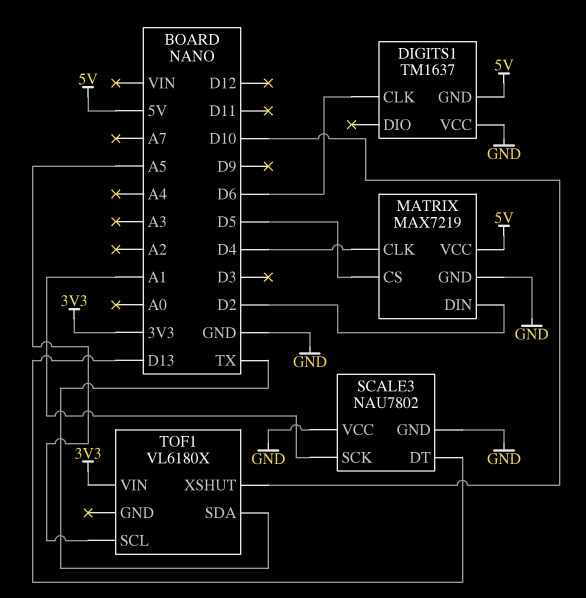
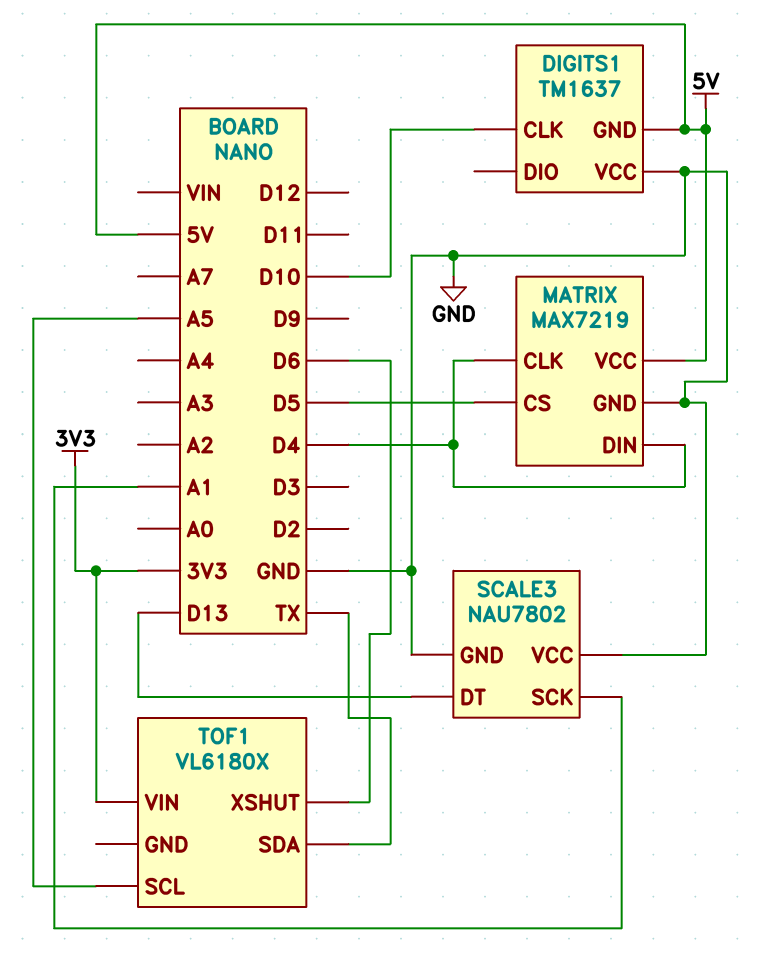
DIGITS1 pin CLK: D6 -> D10
MATRIX pin DIN: D2 -> D4
TOF1 pin XSHUT: D10 -> D6

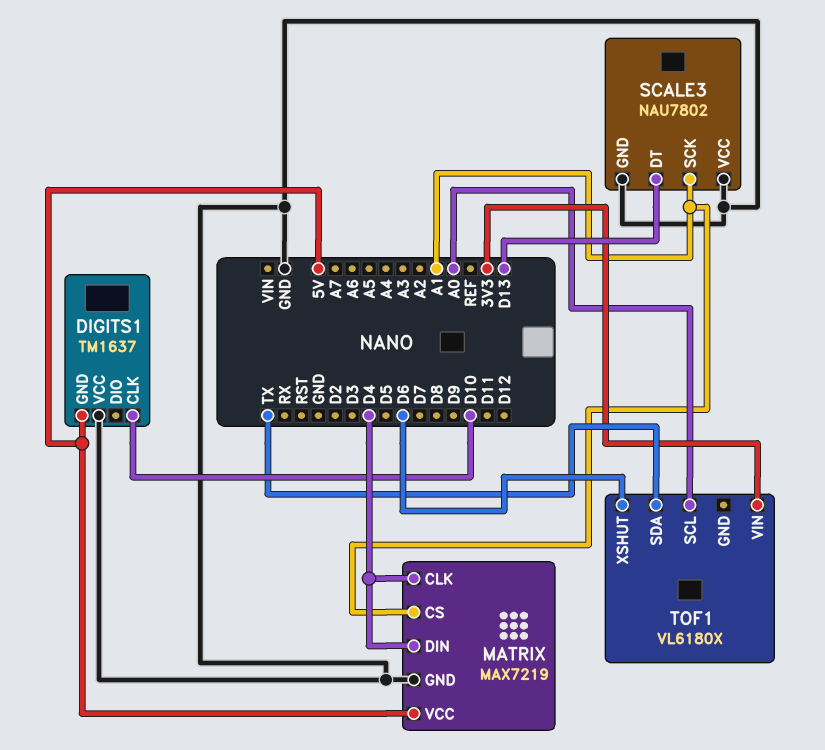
MATRIX pin CS: D5 -> A1
TOF1 pin SCL: A5 -> A0

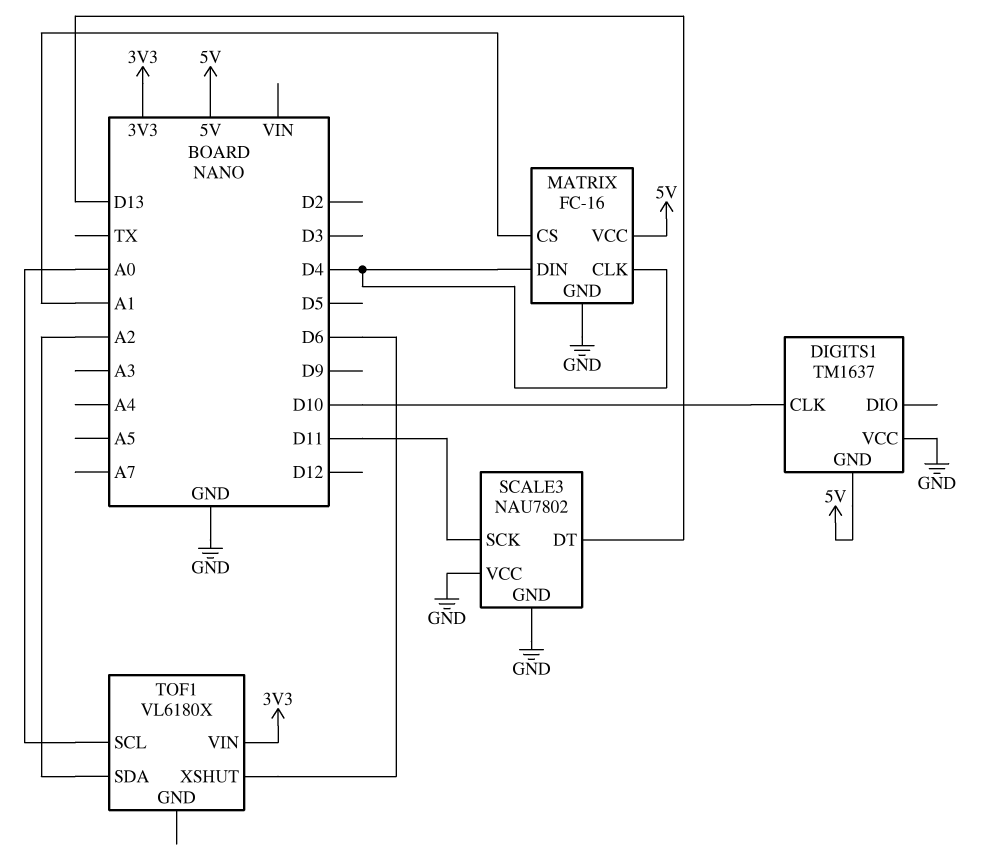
MATRIX: MAX7219 -> FC-16
SCALE3 pin SCK: A1 -> D11
TOF1 pin SDA: TX -> A2

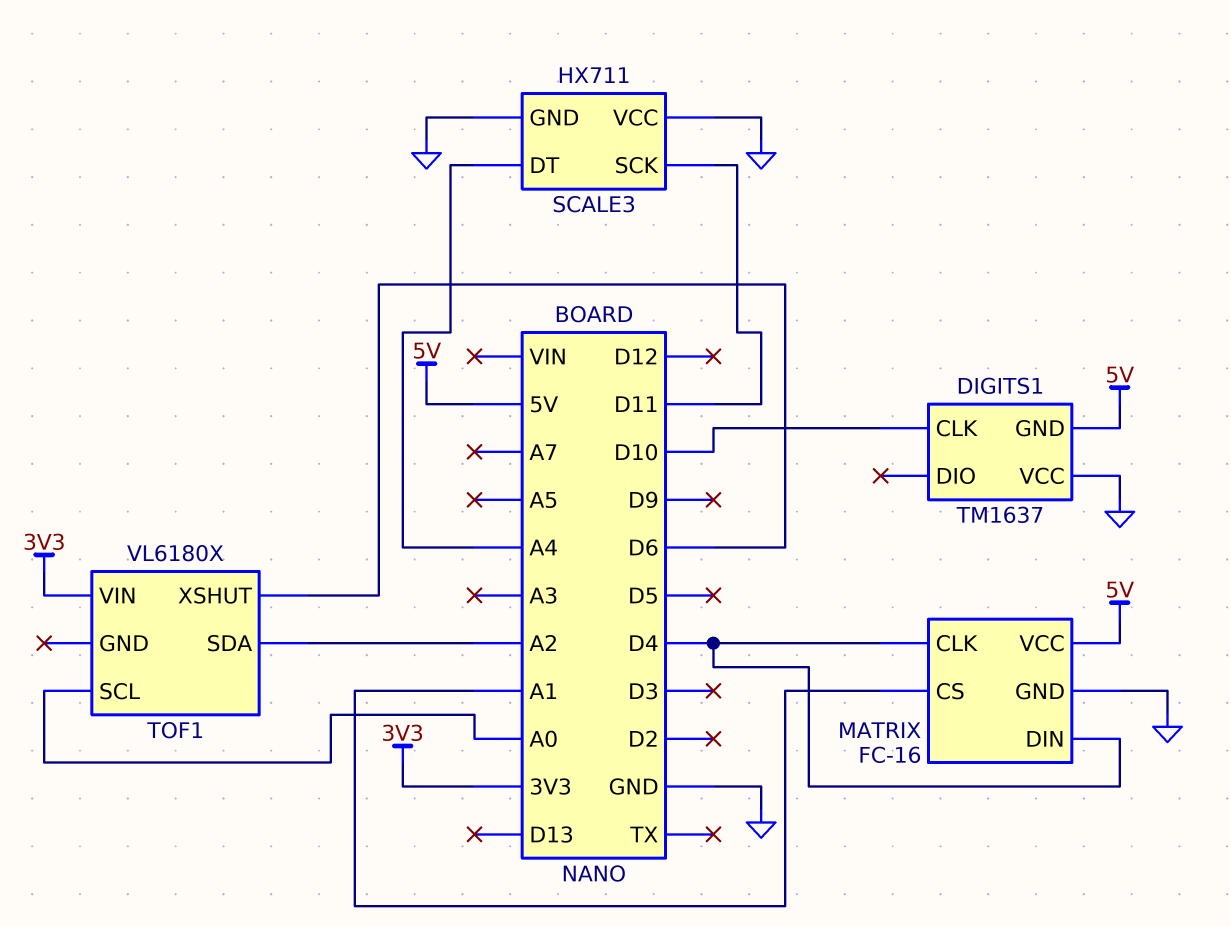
SCALE3: NAU7802 -> HX711
SCALE3 pin DT: D13 -> A4

